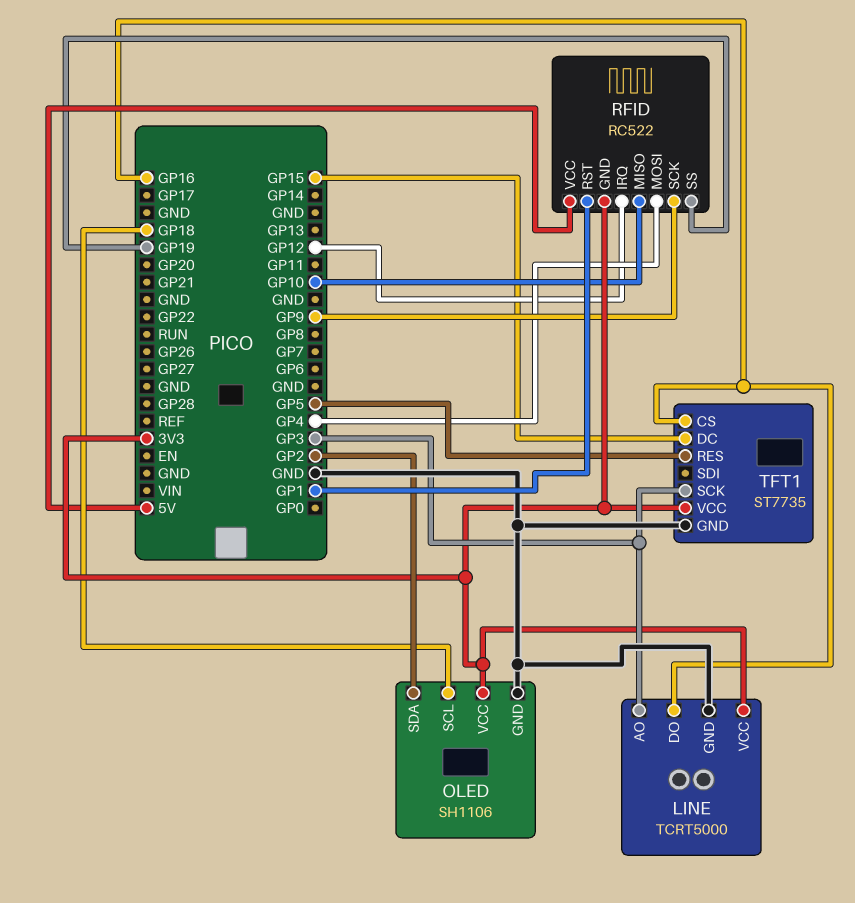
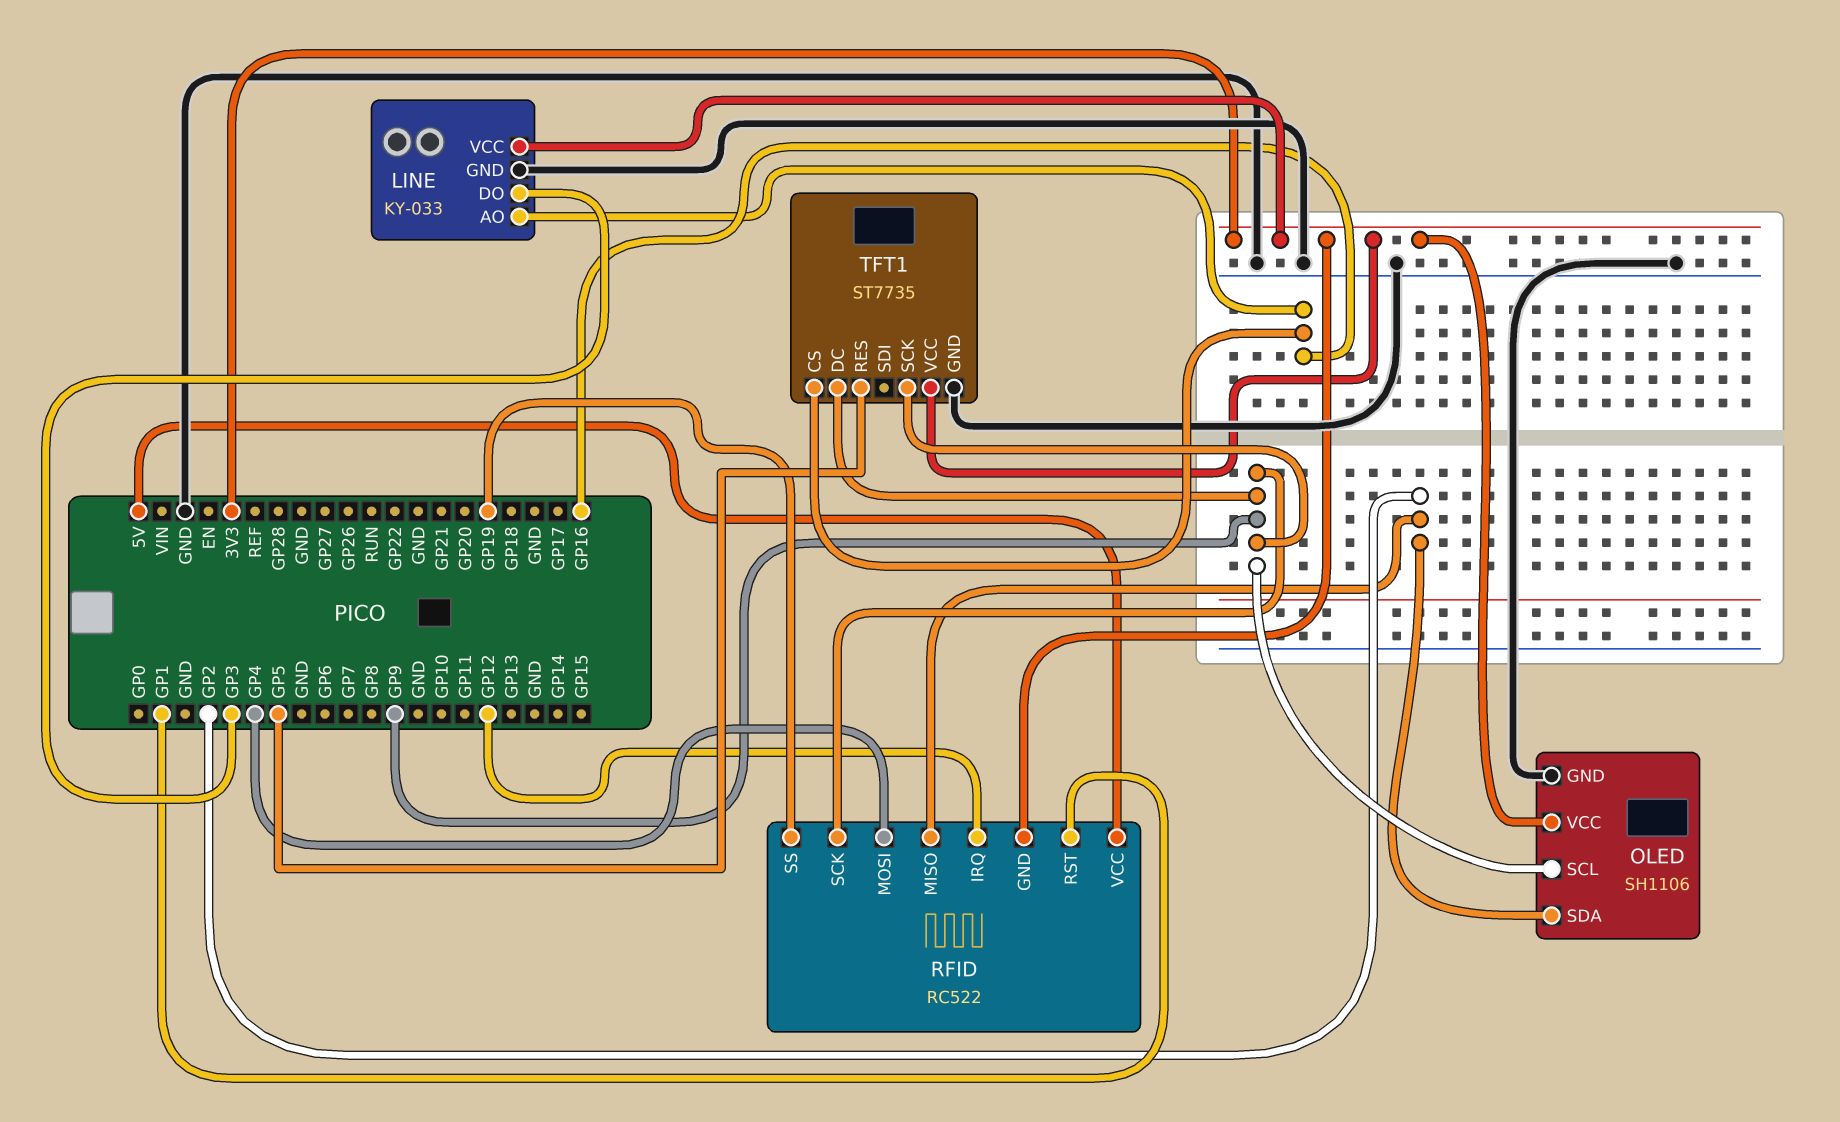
LINE: TCRT5000 -> KY-033
LINE pin AO: GP3 -> GP16
LINE pin DO: GP16 -> GP3
OLED pin SCL: GP18 -> GP9
RFID pin MISO: GP10 -> GP2
TFT1 pin DC: GP15 -> GP9
TFT1 pin SCK: GP3 -> GP9

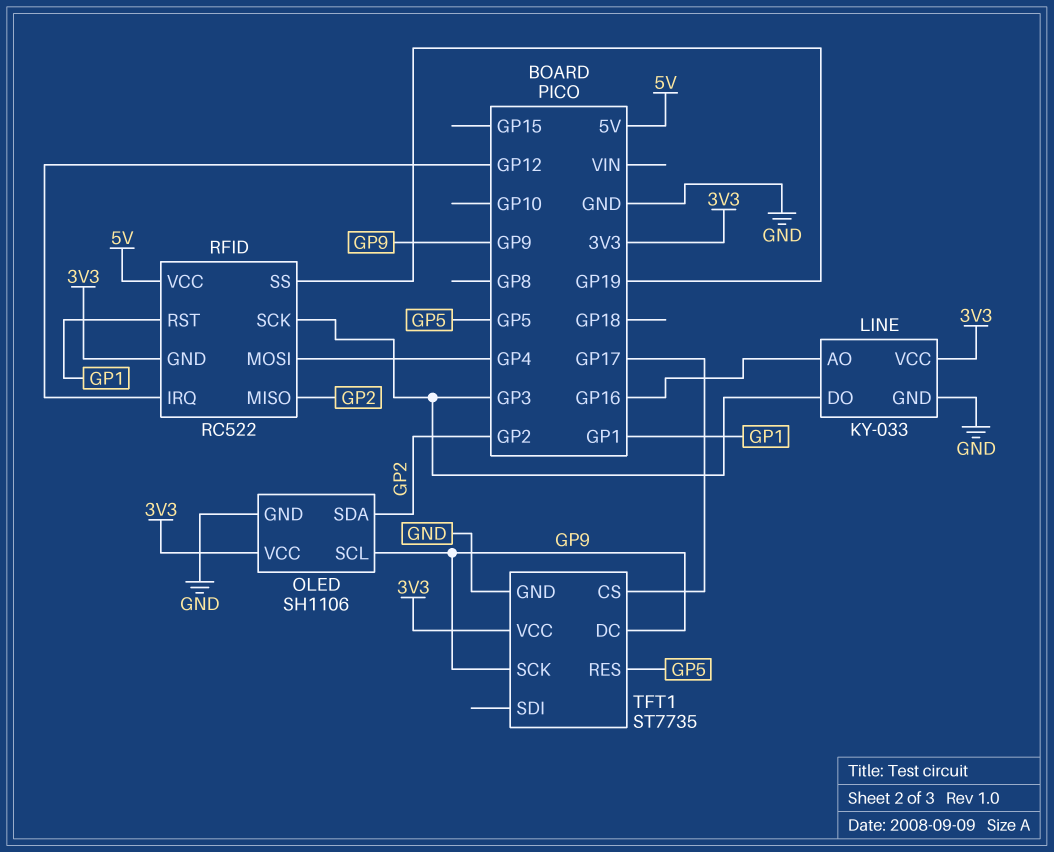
RFID pin SCK: GP9 -> GP3
TFT1 pin CS: GP16 -> GP17

